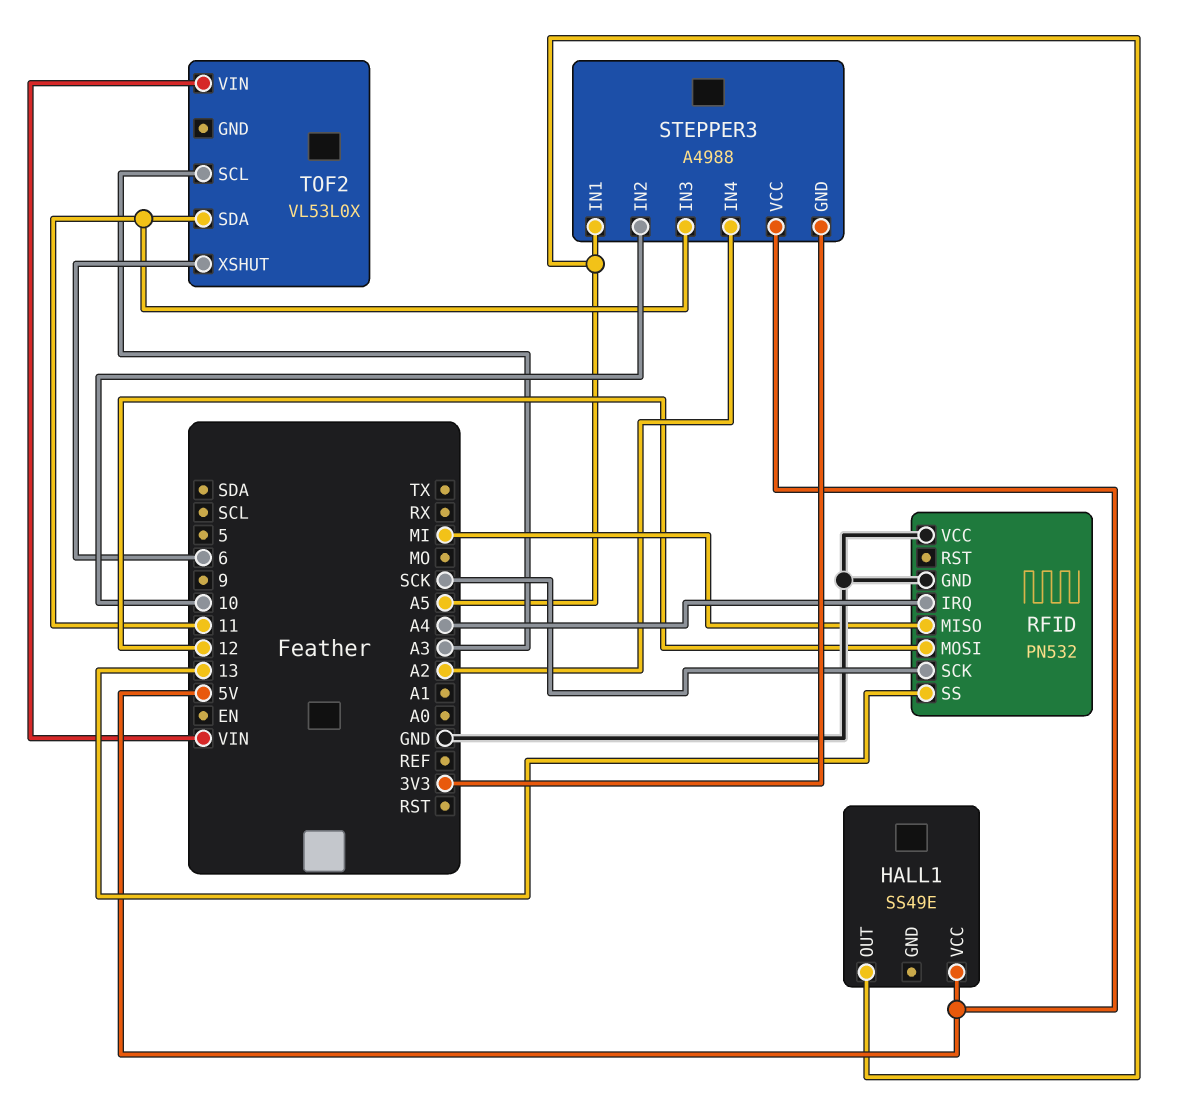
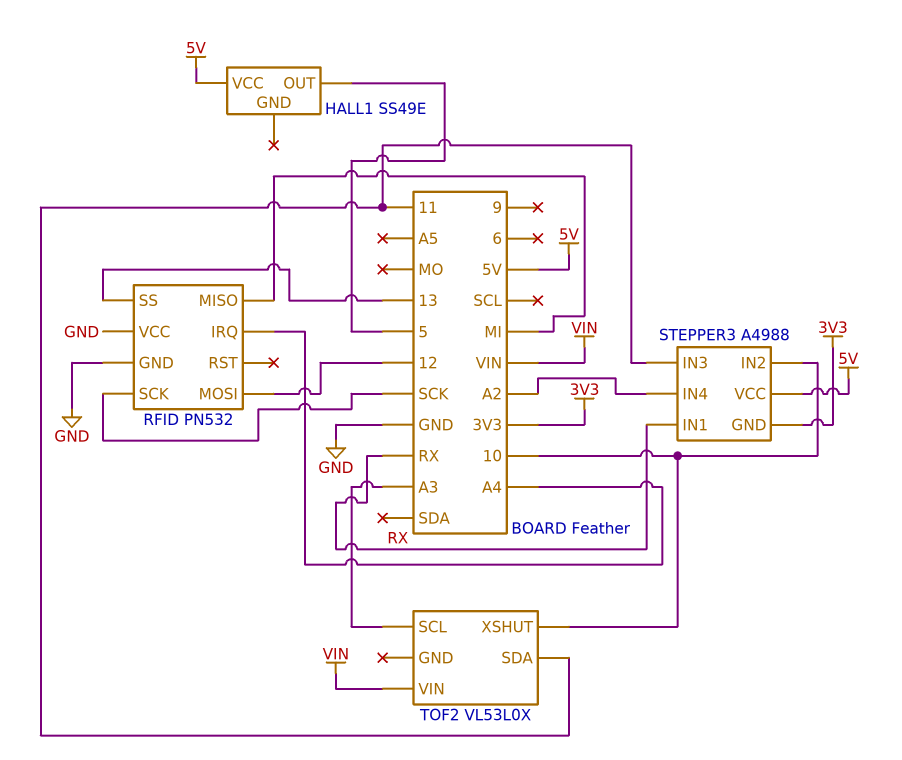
HALL1 pin OUT: A5 -> 5
STEPPER3 pin IN1: A5 -> RX
TOF2 pin XSHUT: 6 -> 10

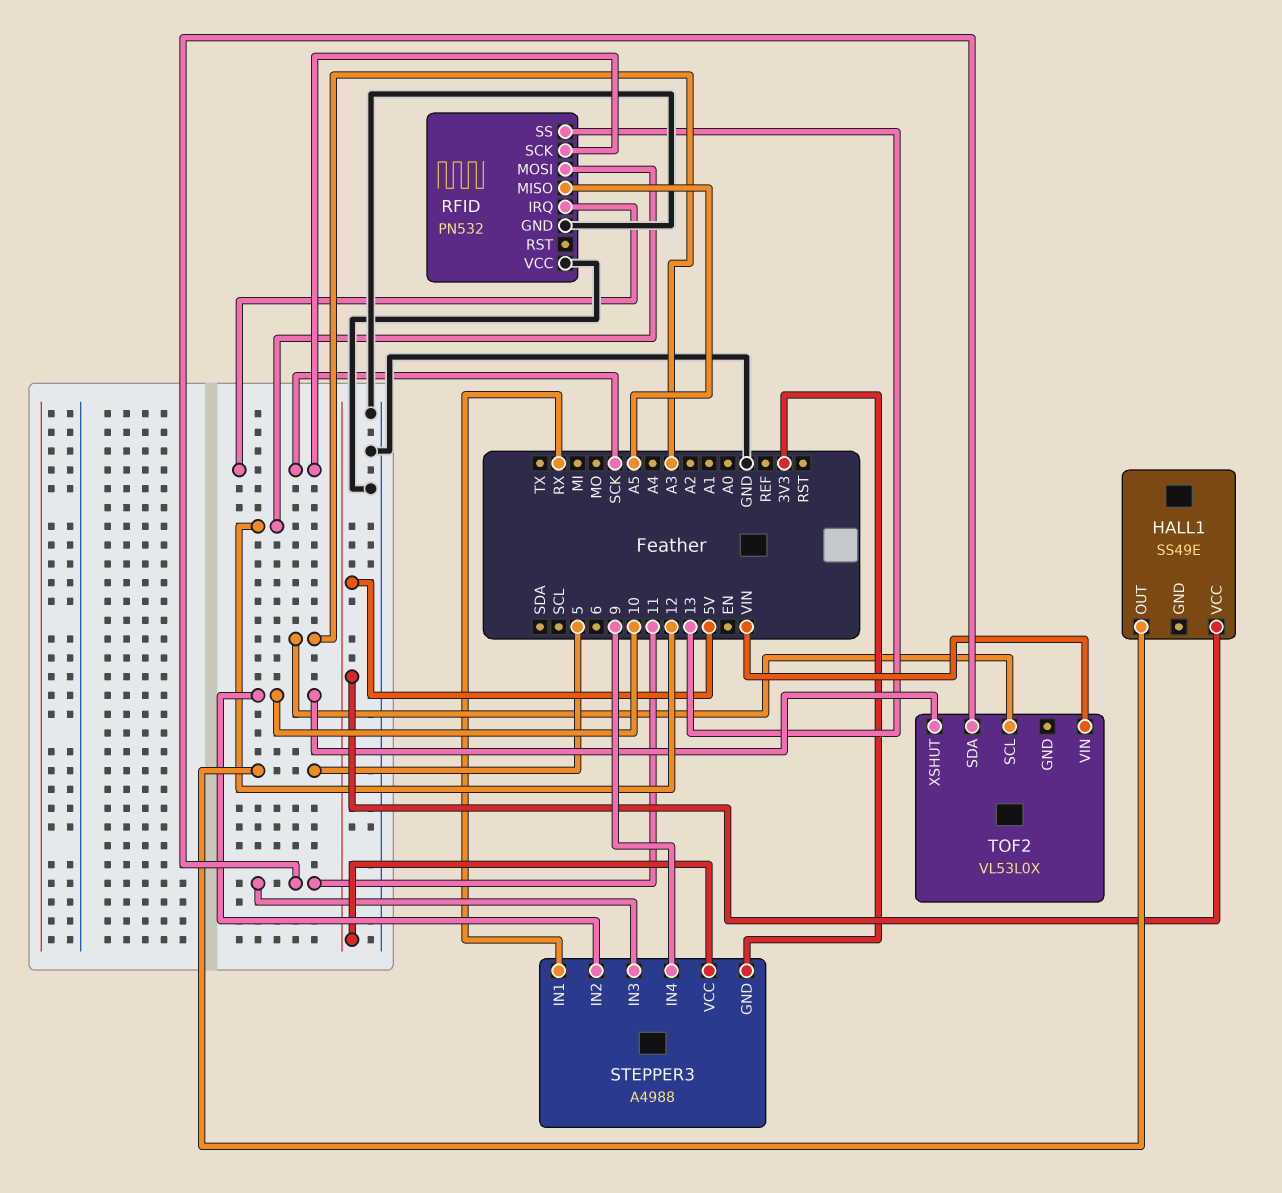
RFID pin IRQ: A4 -> SCK
RFID pin MISO: MI -> A5
STEPPER3 pin IN4: A2 -> 9

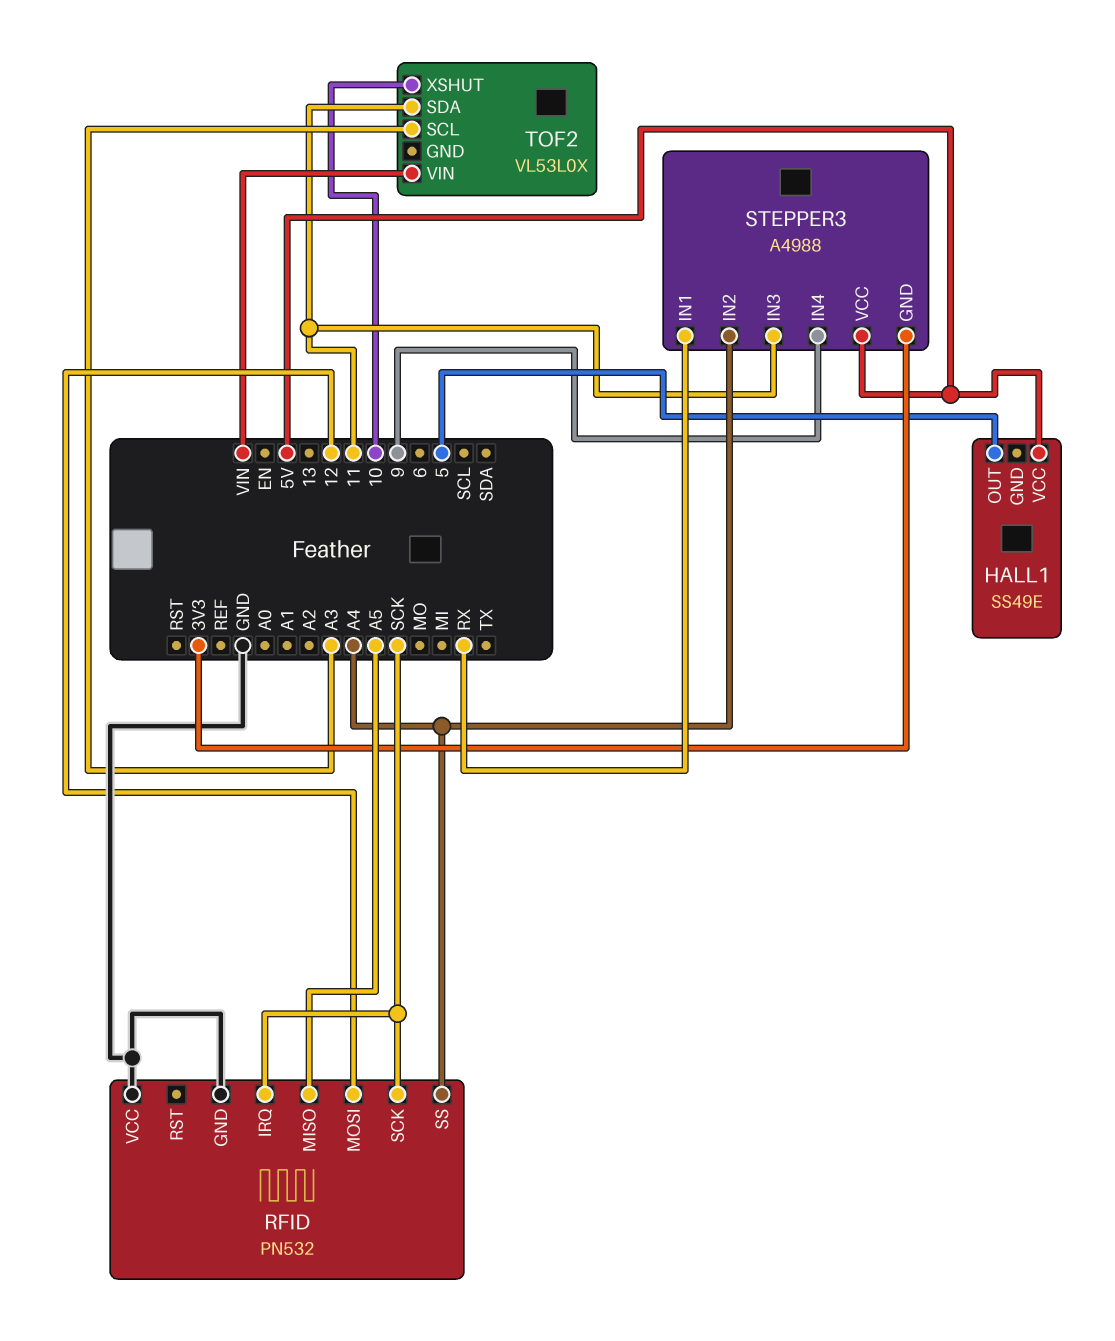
RFID pin SS: 13 -> A4
STEPPER3 pin IN2: 10 -> A4

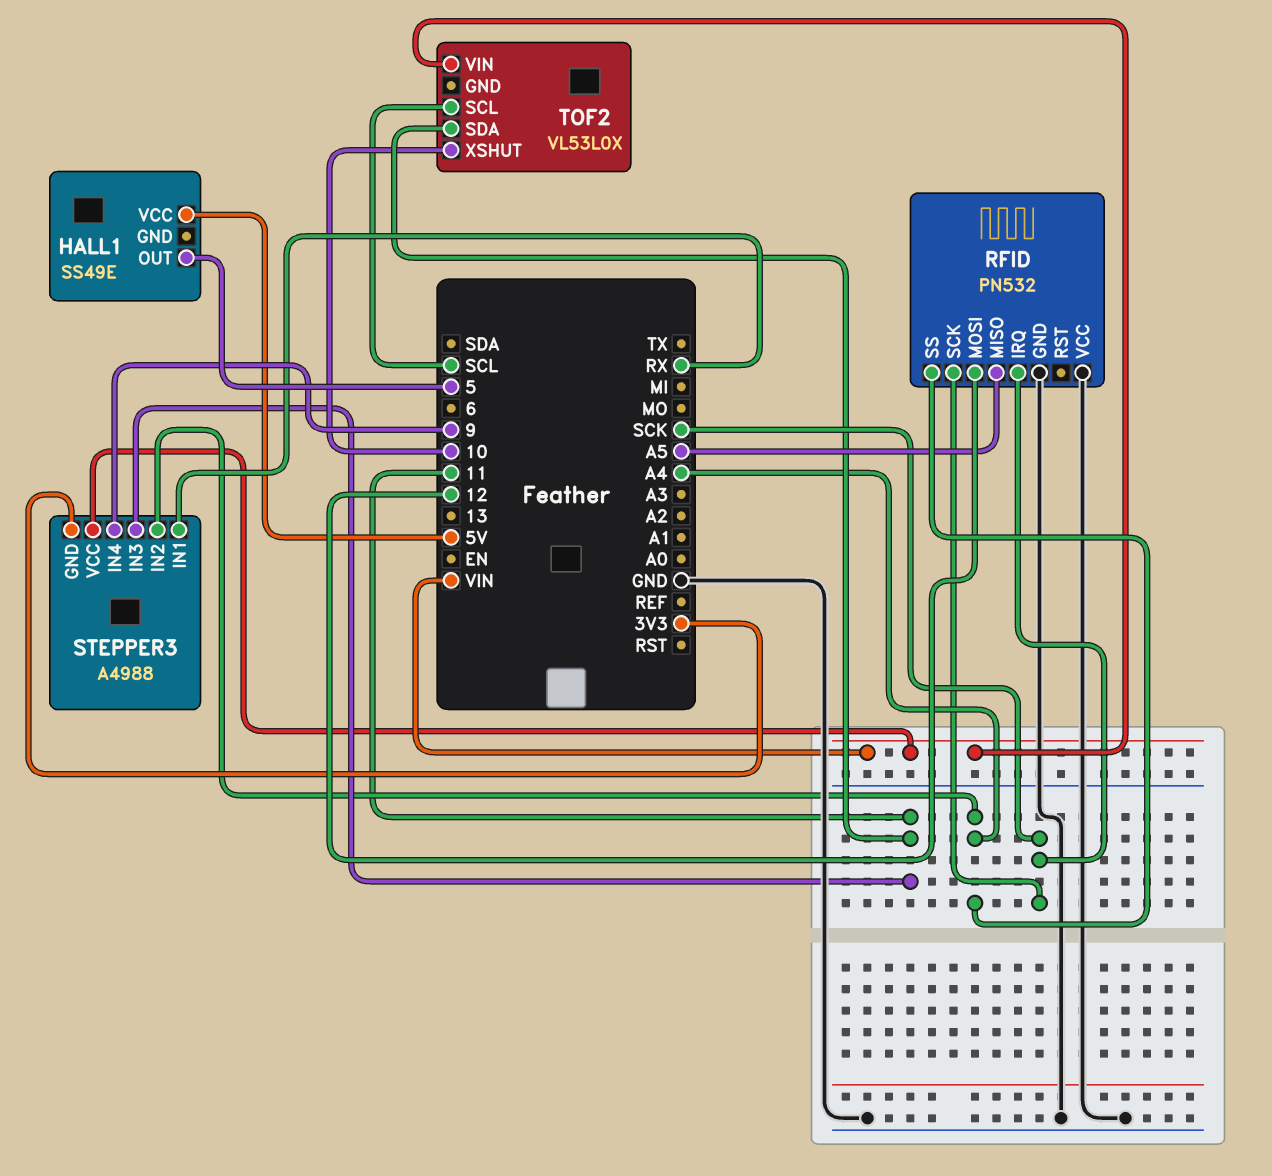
STEPPER3 pin VCC: 5V -> VIN
TOF2 pin SCL: A3 -> SCL

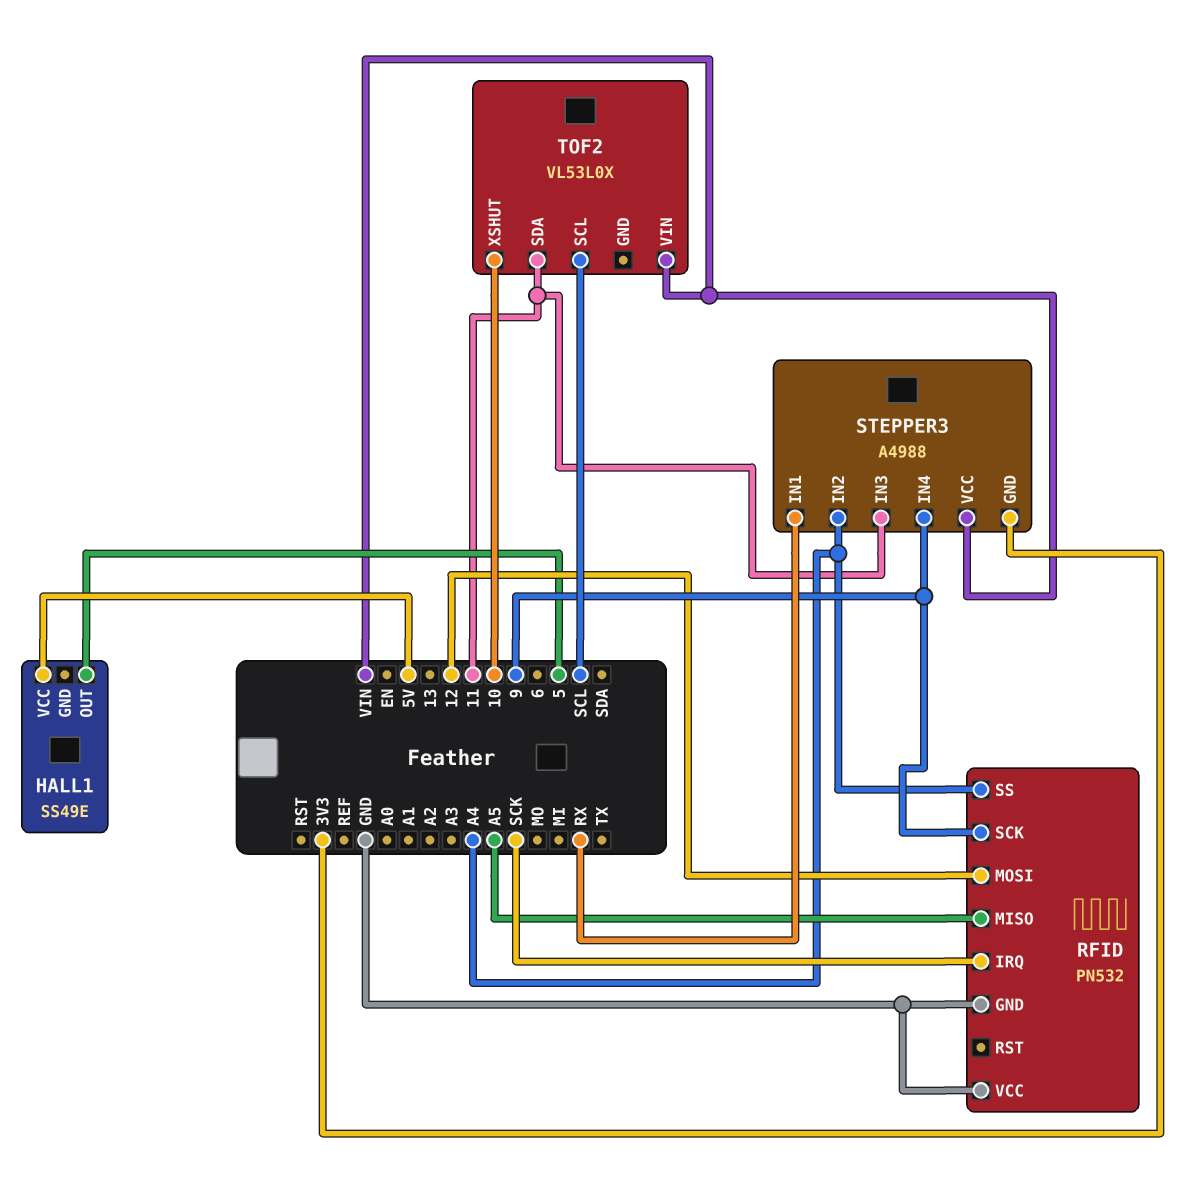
RFID pin SCK: SCK -> 9

